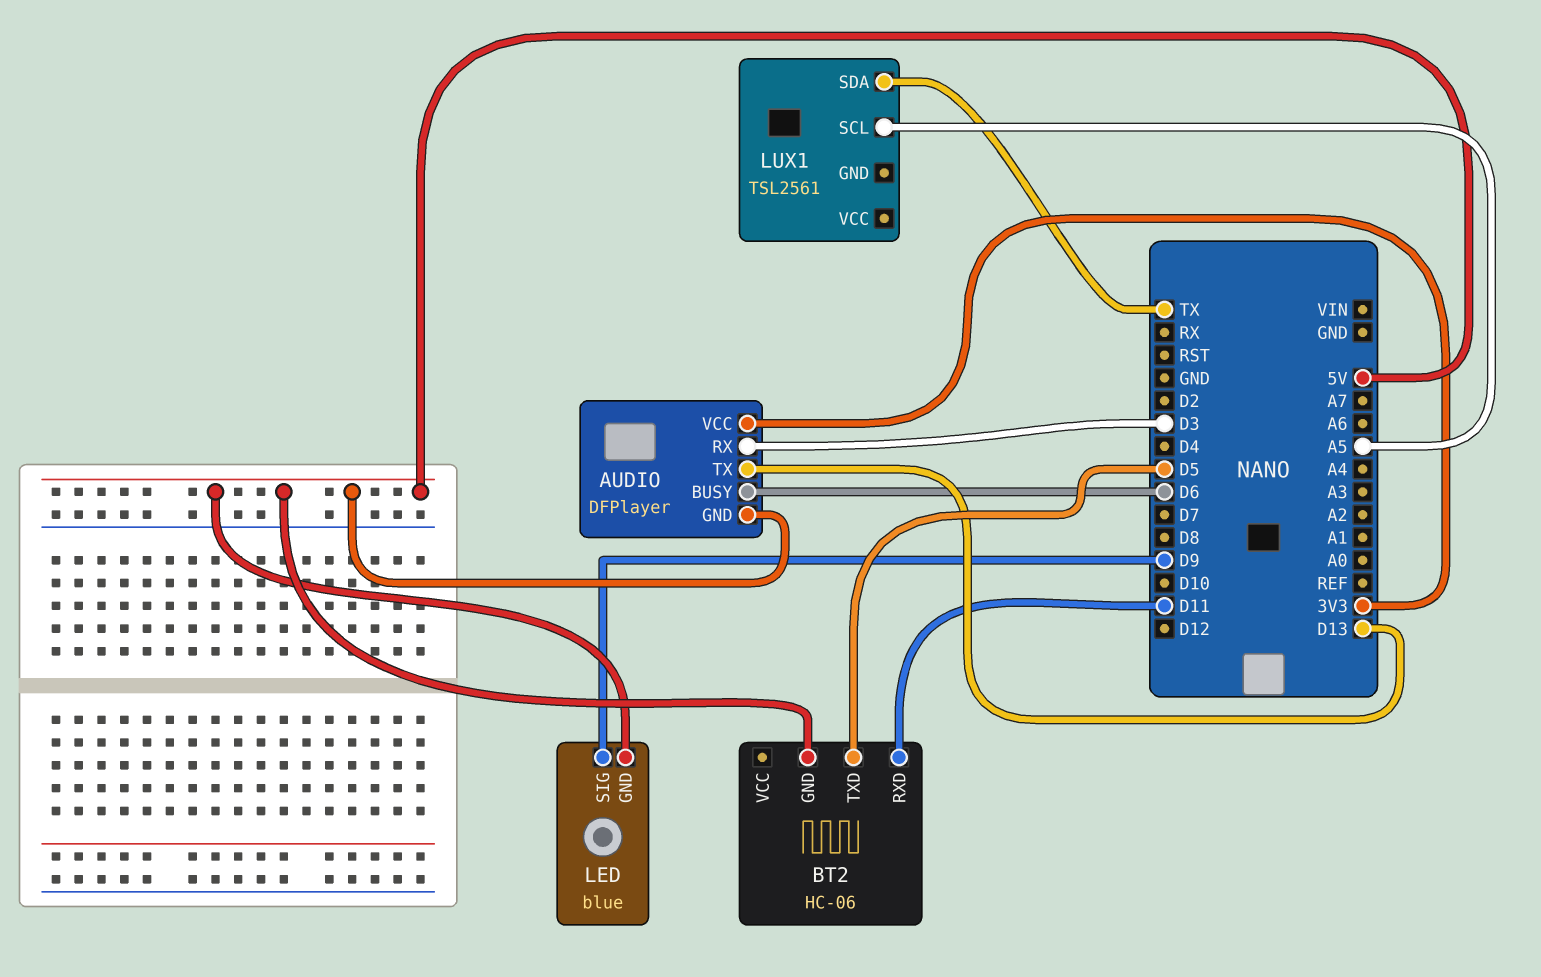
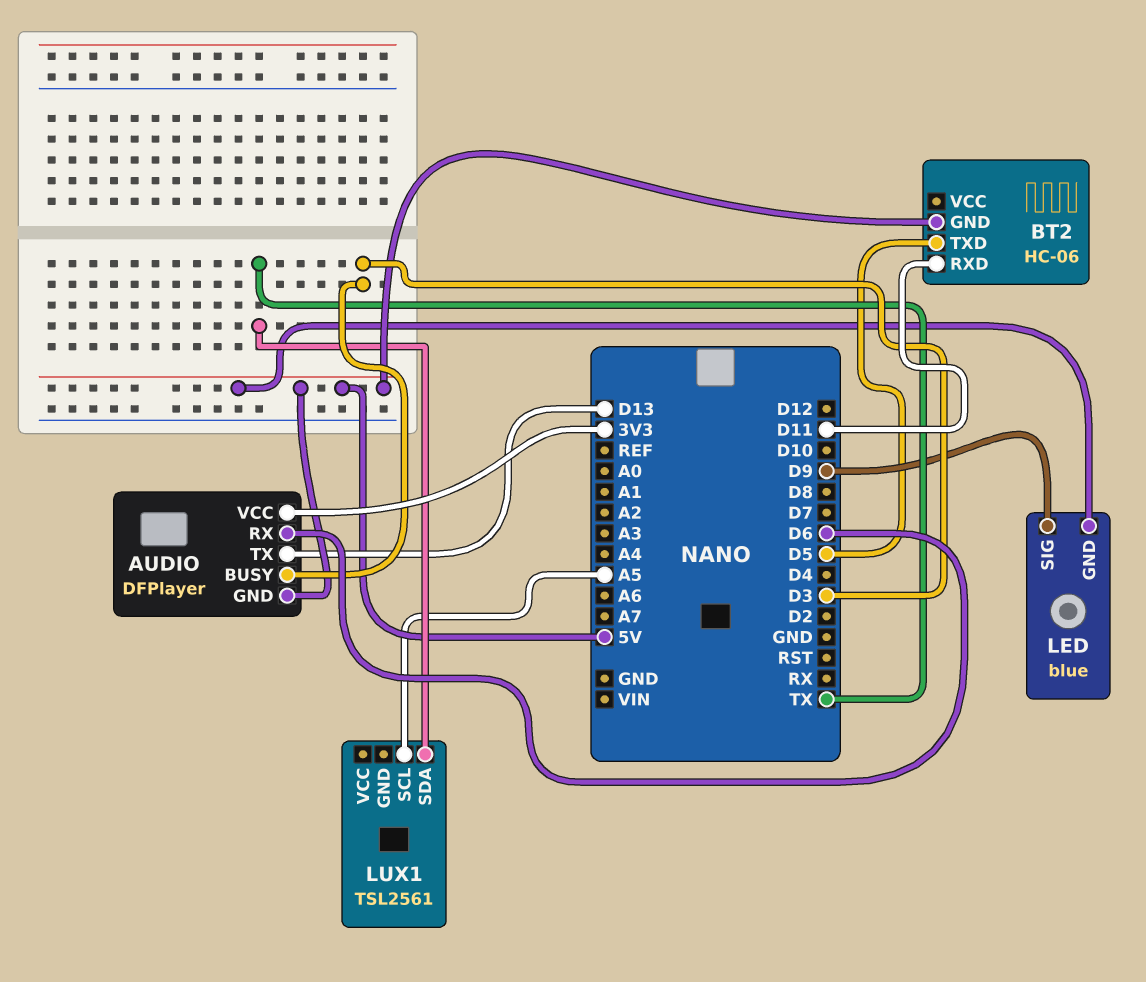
AUDIO pin BUSY: D6 -> D3
AUDIO pin RX: D3 -> D6

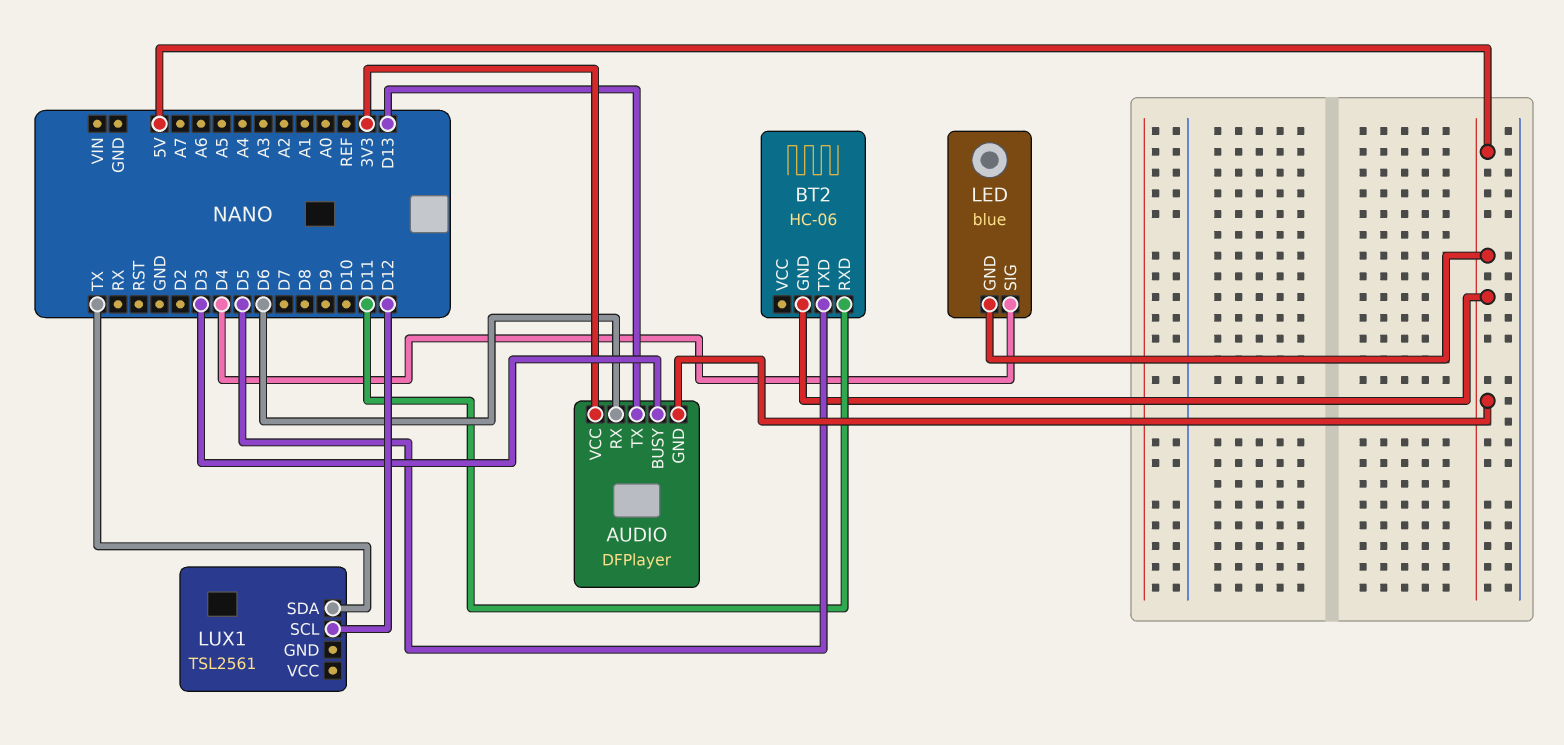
LED pin SIG: D9 -> D4
LUX1 pin SCL: A5 -> D12

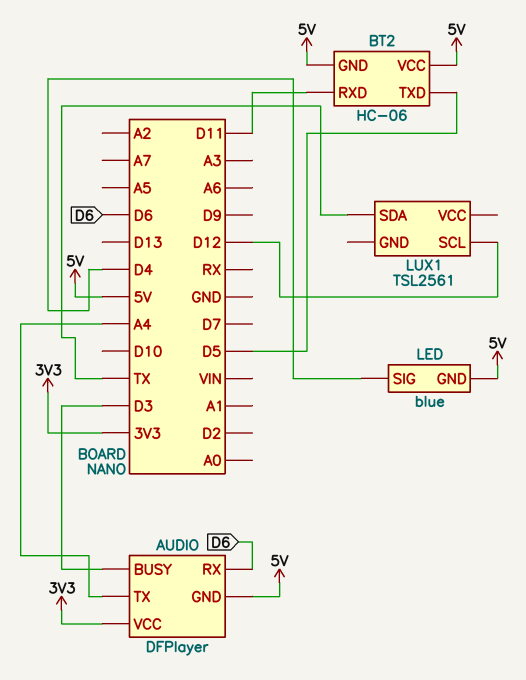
AUDIO pin TX: D13 -> A4
BT2 pin VCC: none -> 5V

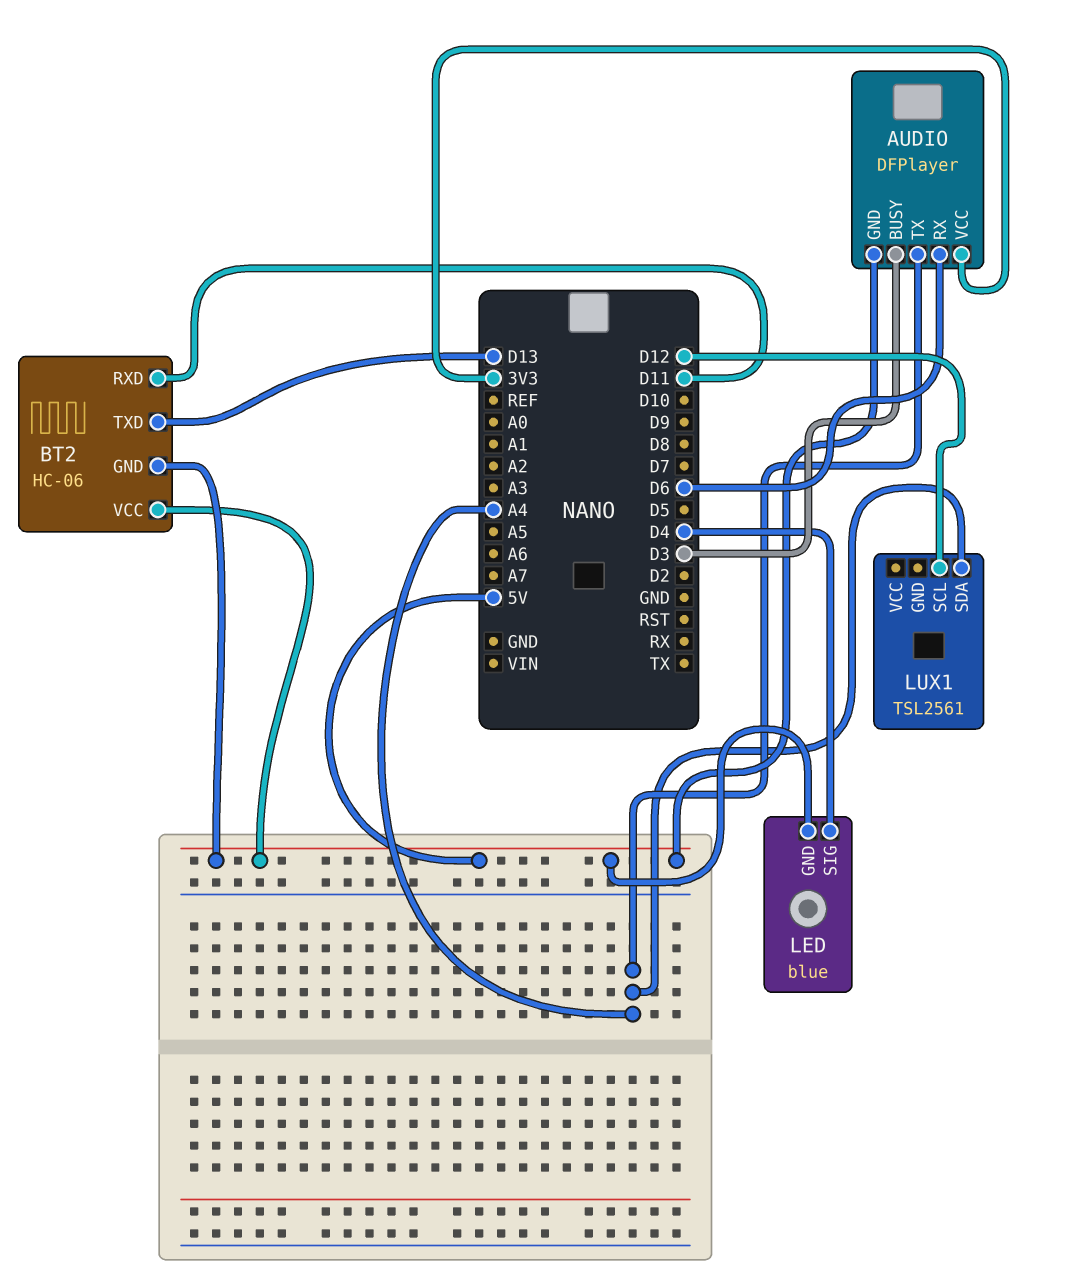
BT2 pin TXD: D5 -> D13
LUX1 pin SDA: TX -> A4

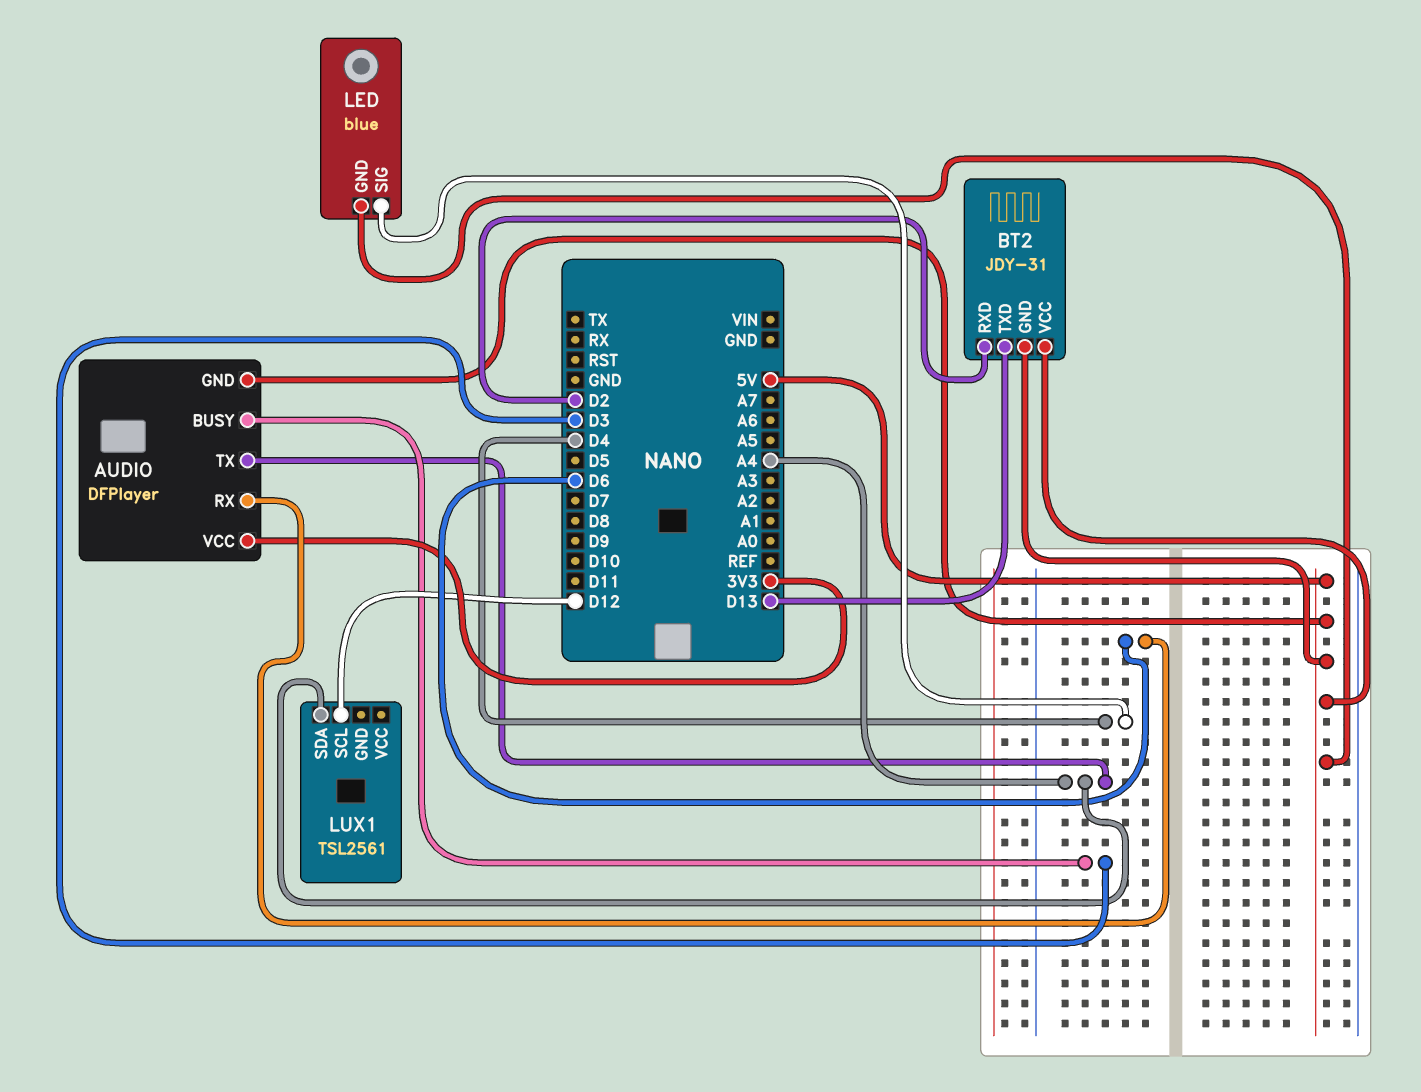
BT2: HC-06 -> JDY-31
BT2 pin RXD: D11 -> D2

